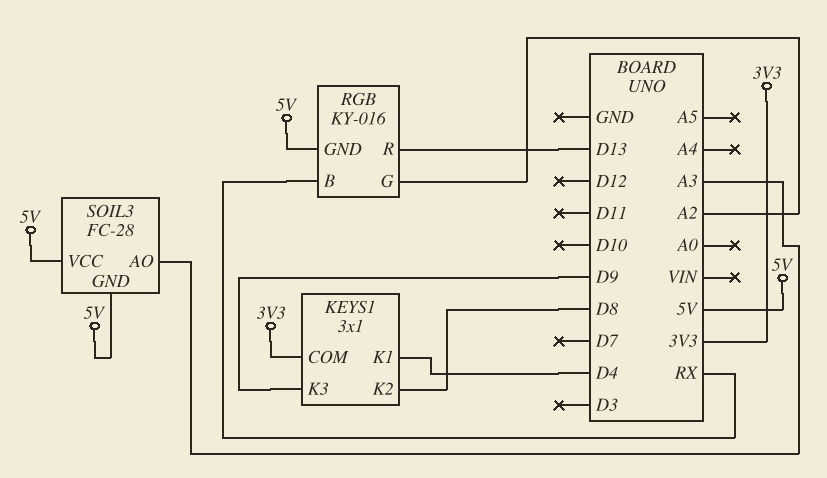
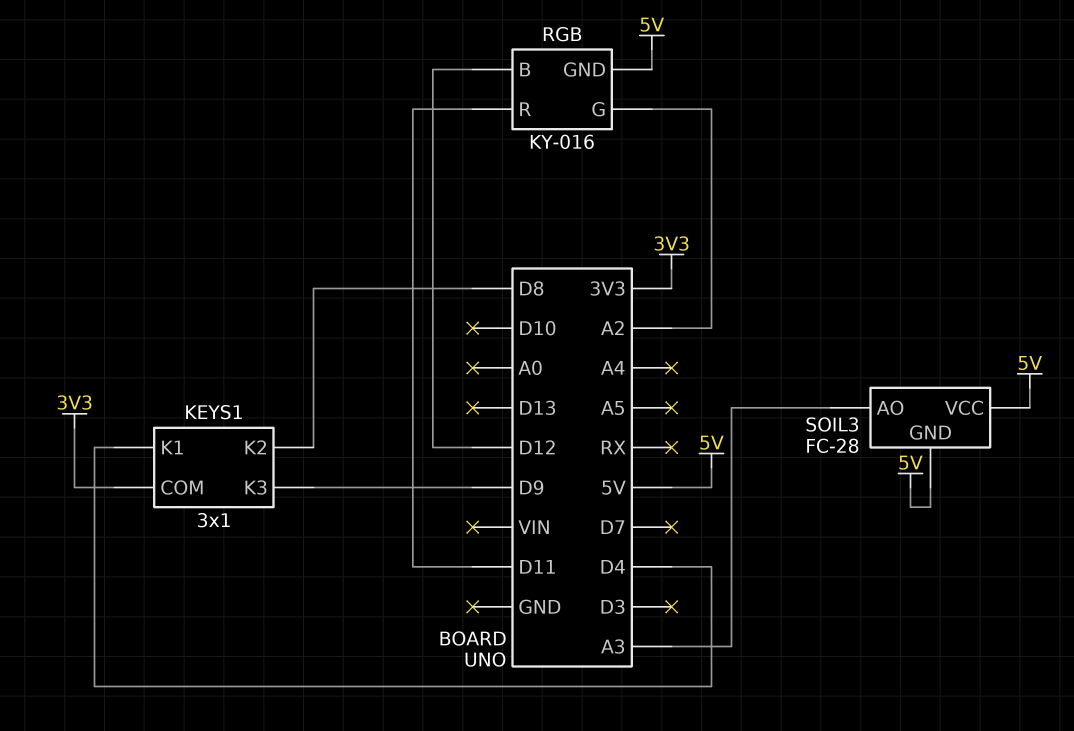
RGB pin B: RX -> D12
RGB pin R: D13 -> D11

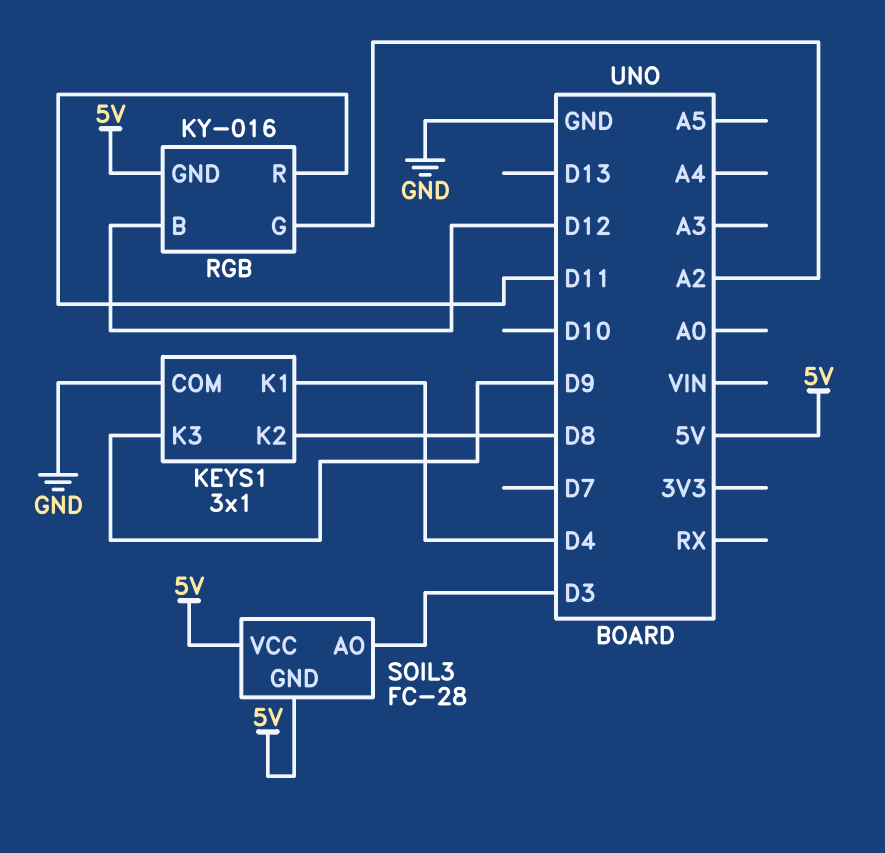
KEYS1 pin COM: 3V3 -> GND
SOIL3 pin AO: A3 -> D3

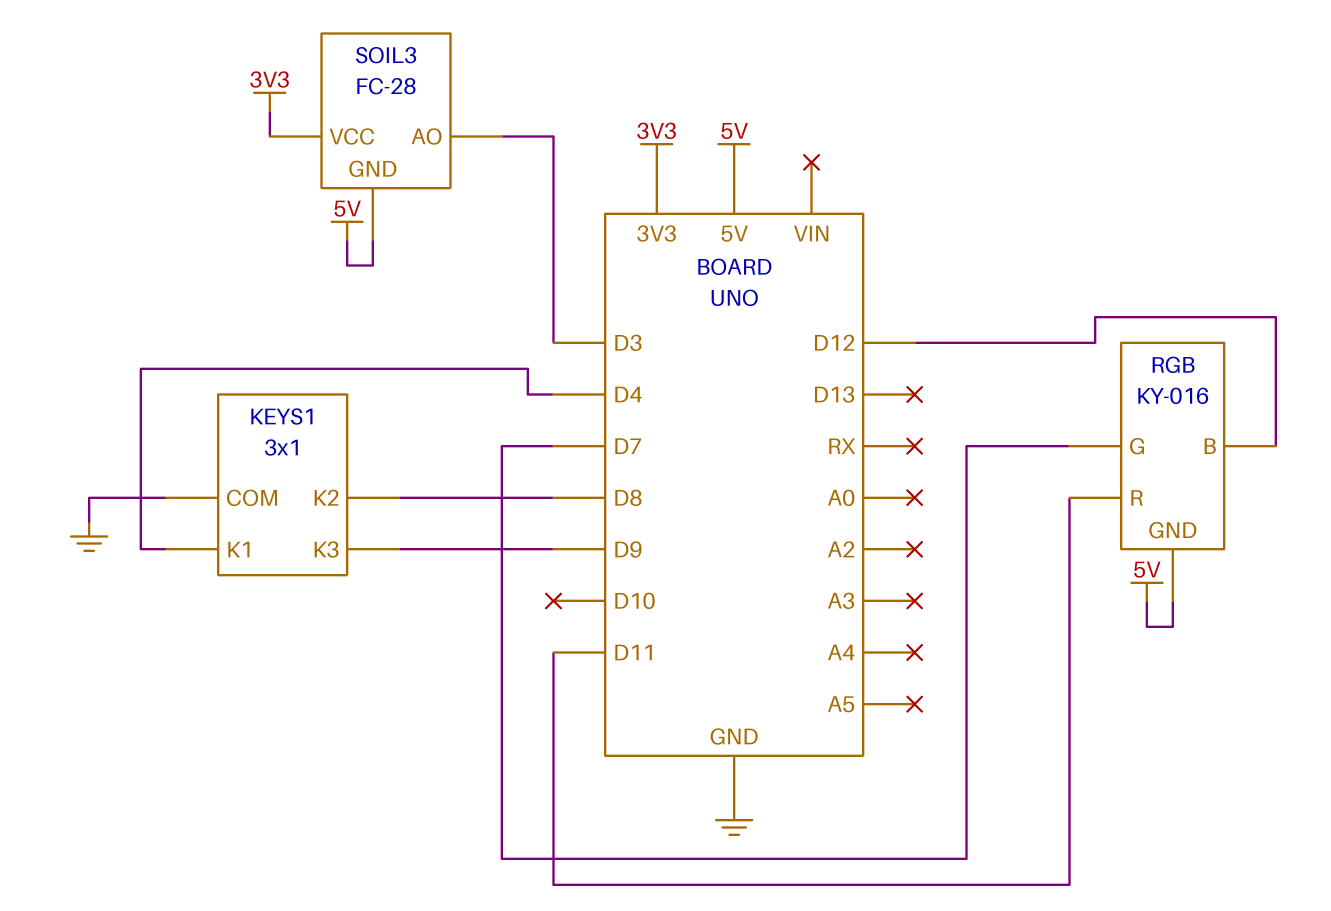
RGB pin G: A2 -> D7
SOIL3 pin VCC: 5V -> 3V3

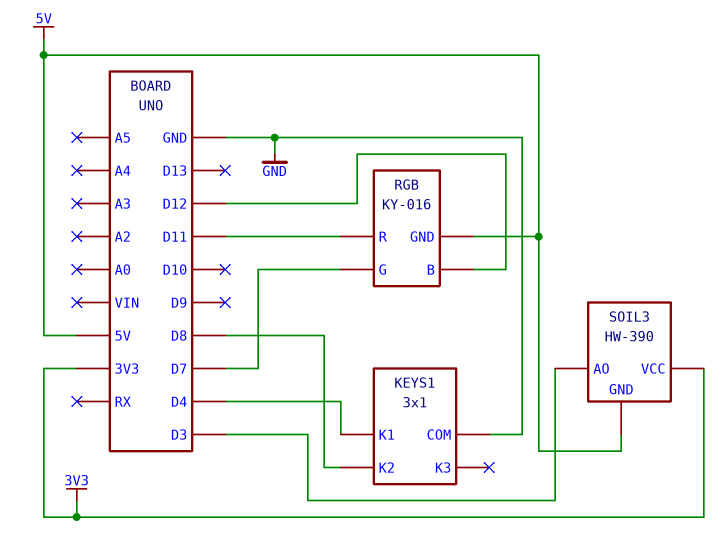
KEYS1 pin K3: D9 -> none
SOIL3: FC-28 -> HW-390

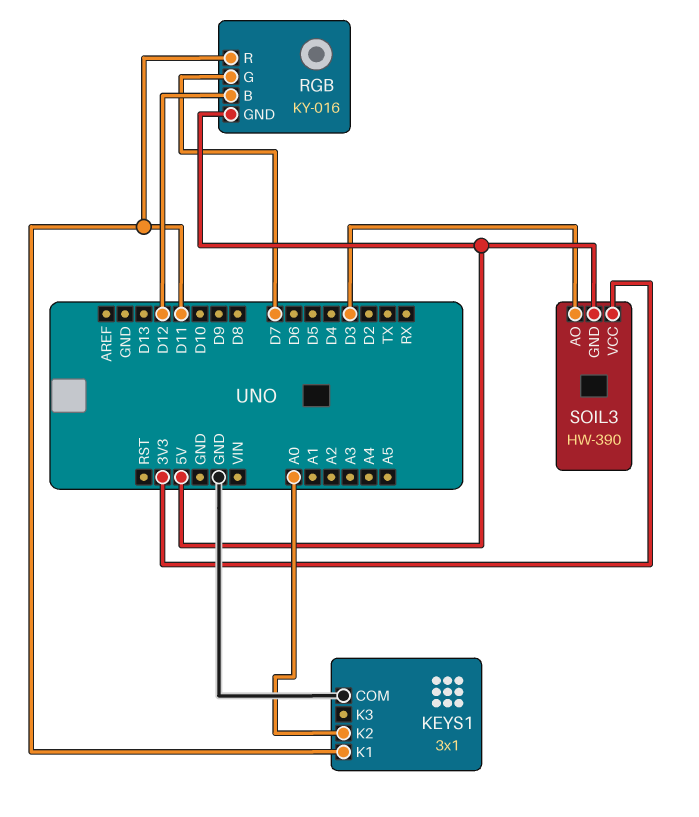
KEYS1 pin K1: D4 -> D11
KEYS1 pin K2: D8 -> A0

